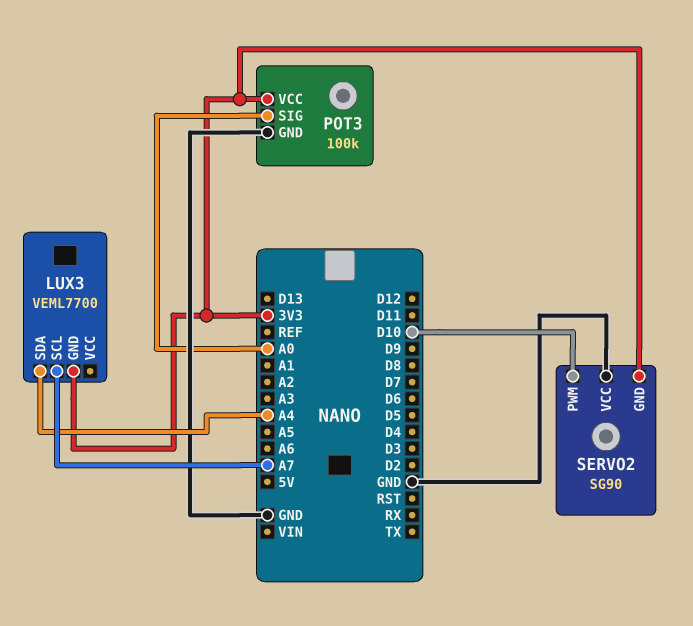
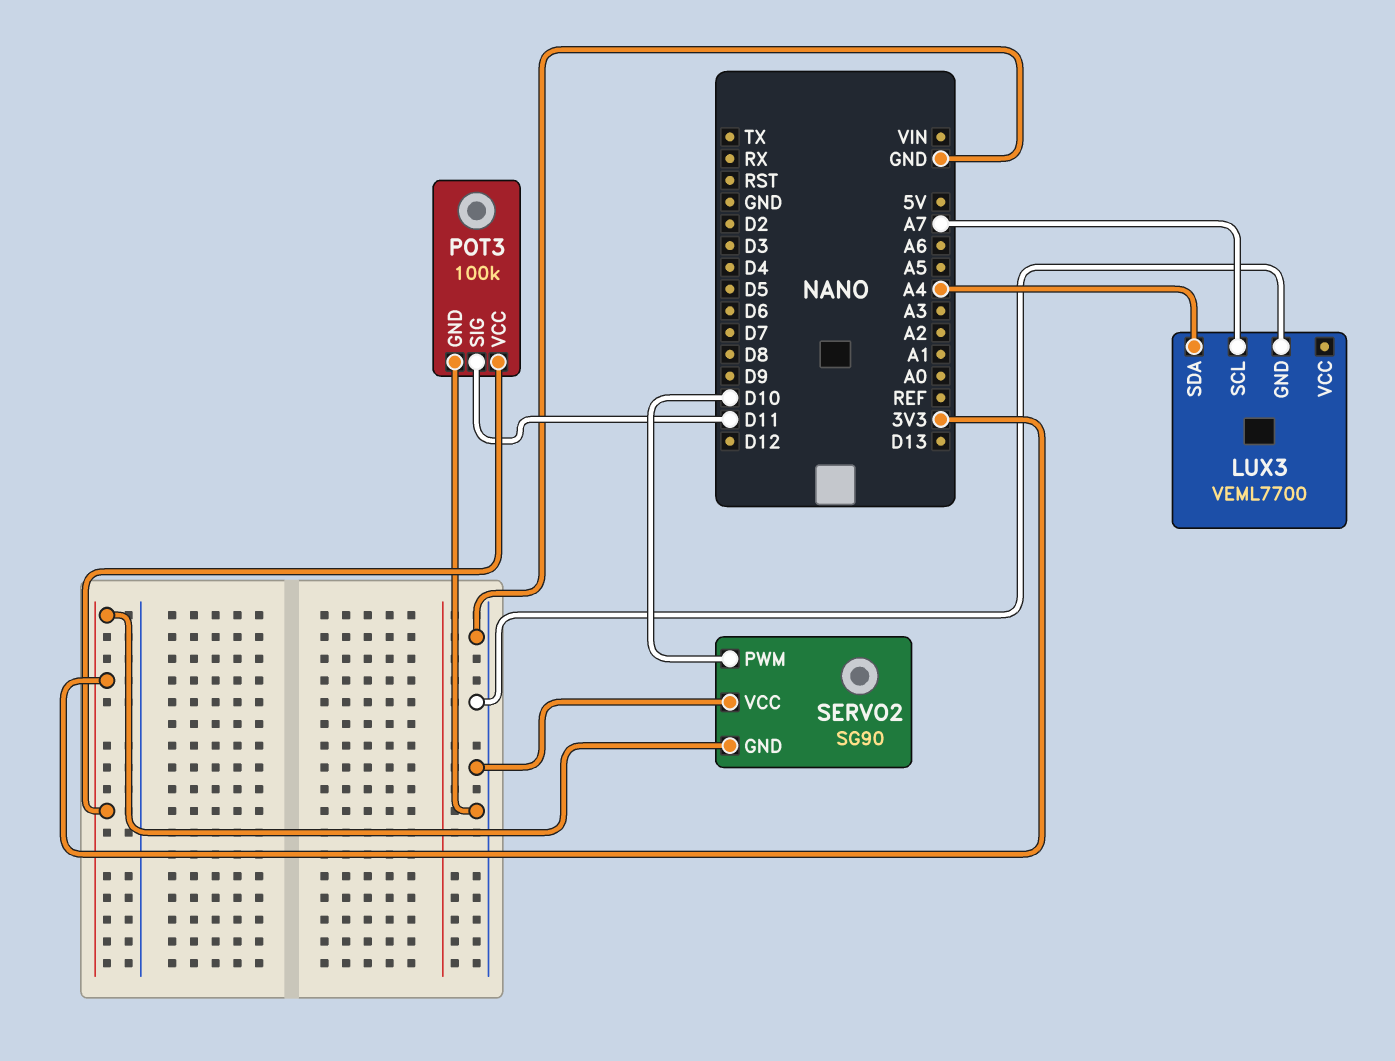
LUX3 pin GND: 3V3 -> GND
POT3 pin SIG: A0 -> D11

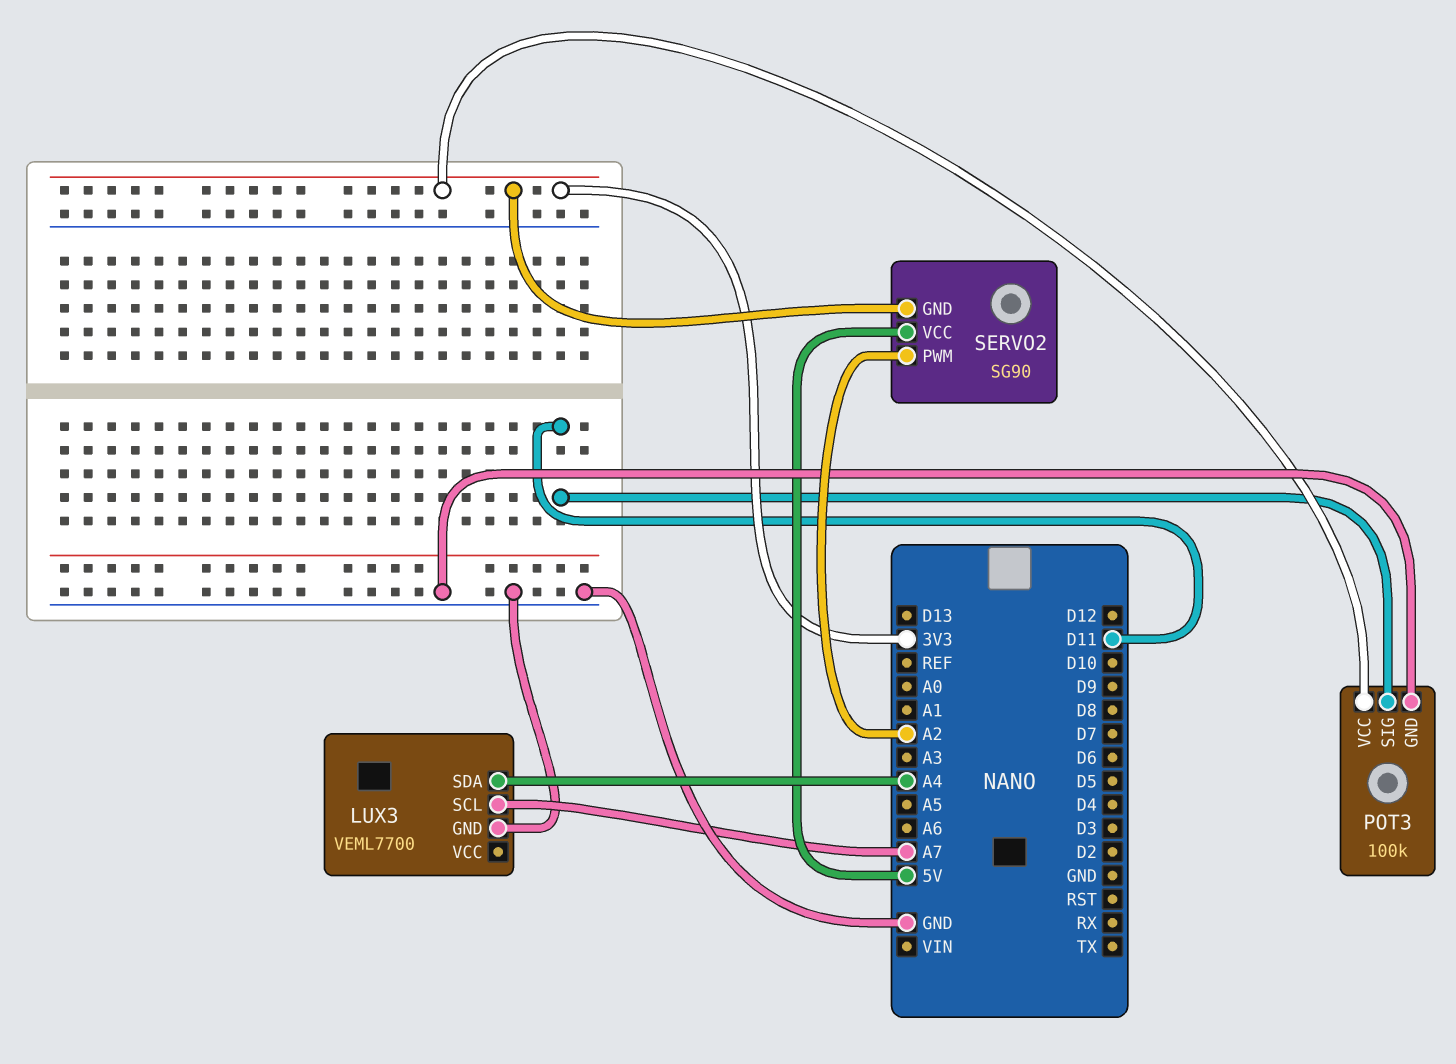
SERVO2 pin PWM: D10 -> A2
SERVO2 pin VCC: GND -> 5V

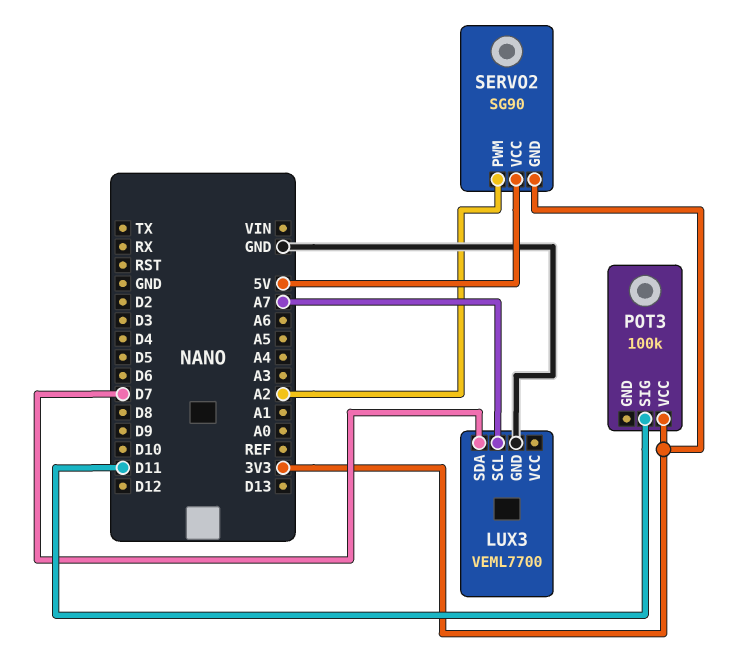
LUX3 pin SDA: A4 -> D7
POT3 pin GND: GND -> none

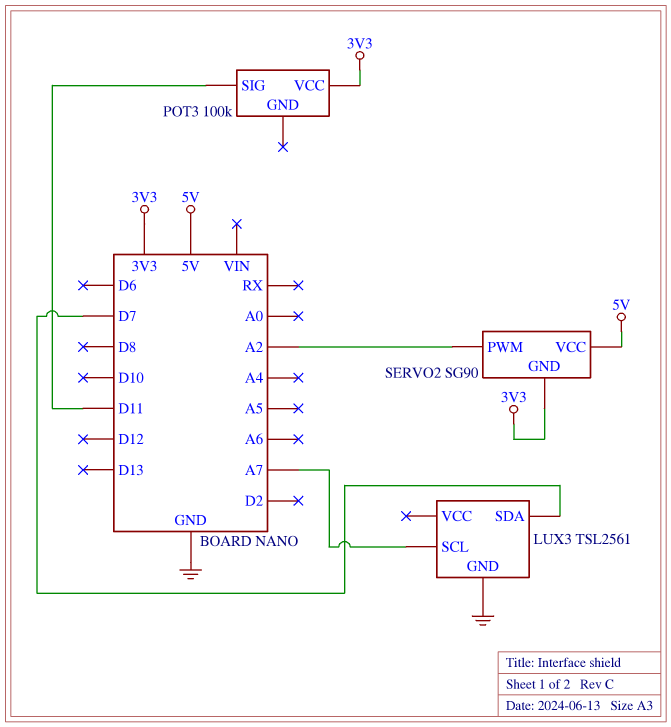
LUX3: VEML7700 -> TSL2561

